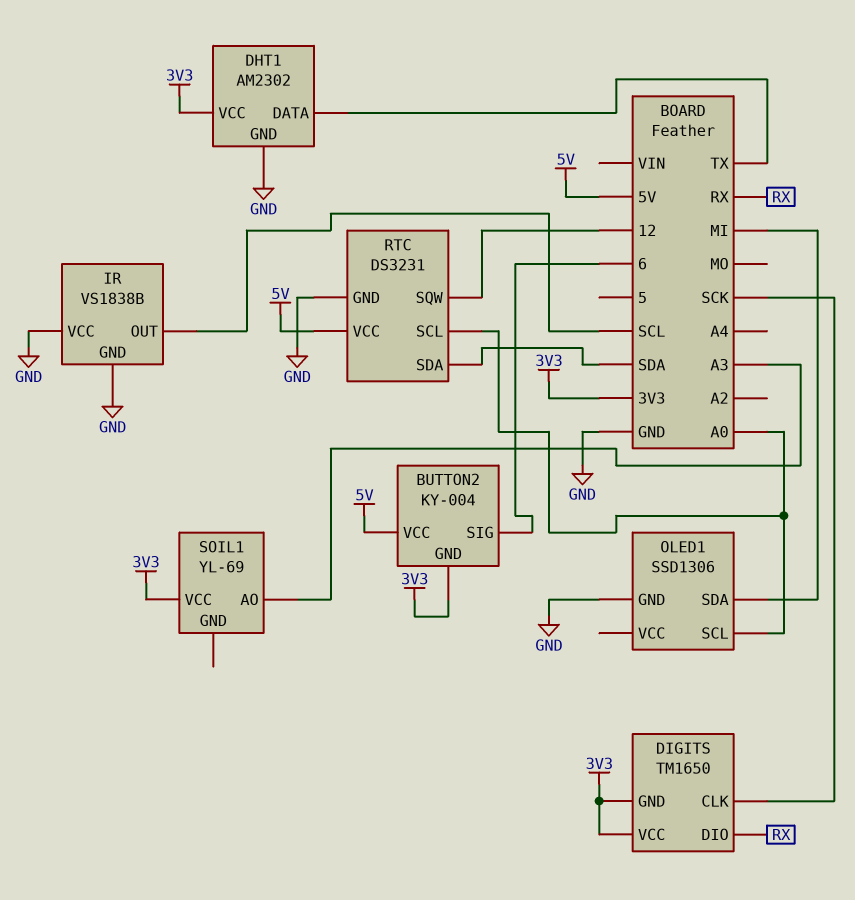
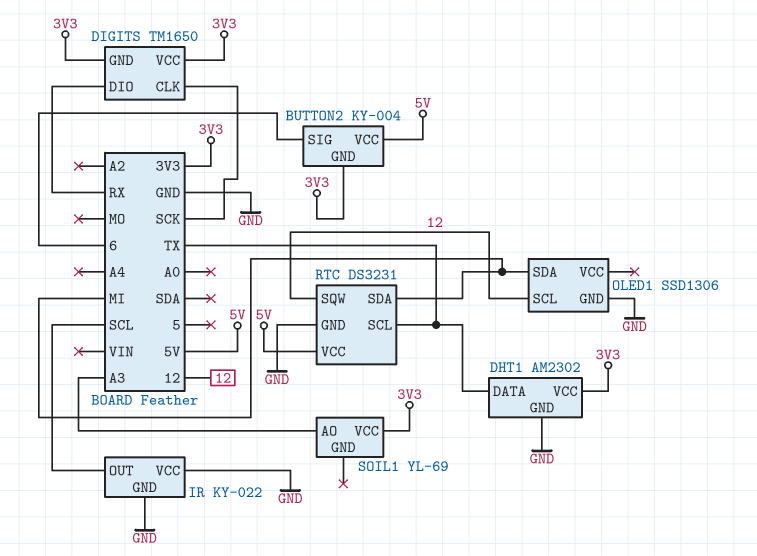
IR: VS1838B -> KY-022
OLED1 pin SCL: A0 -> 12
RTC pin SCL: A0 -> TX
RTC pin SDA: SDA -> MI

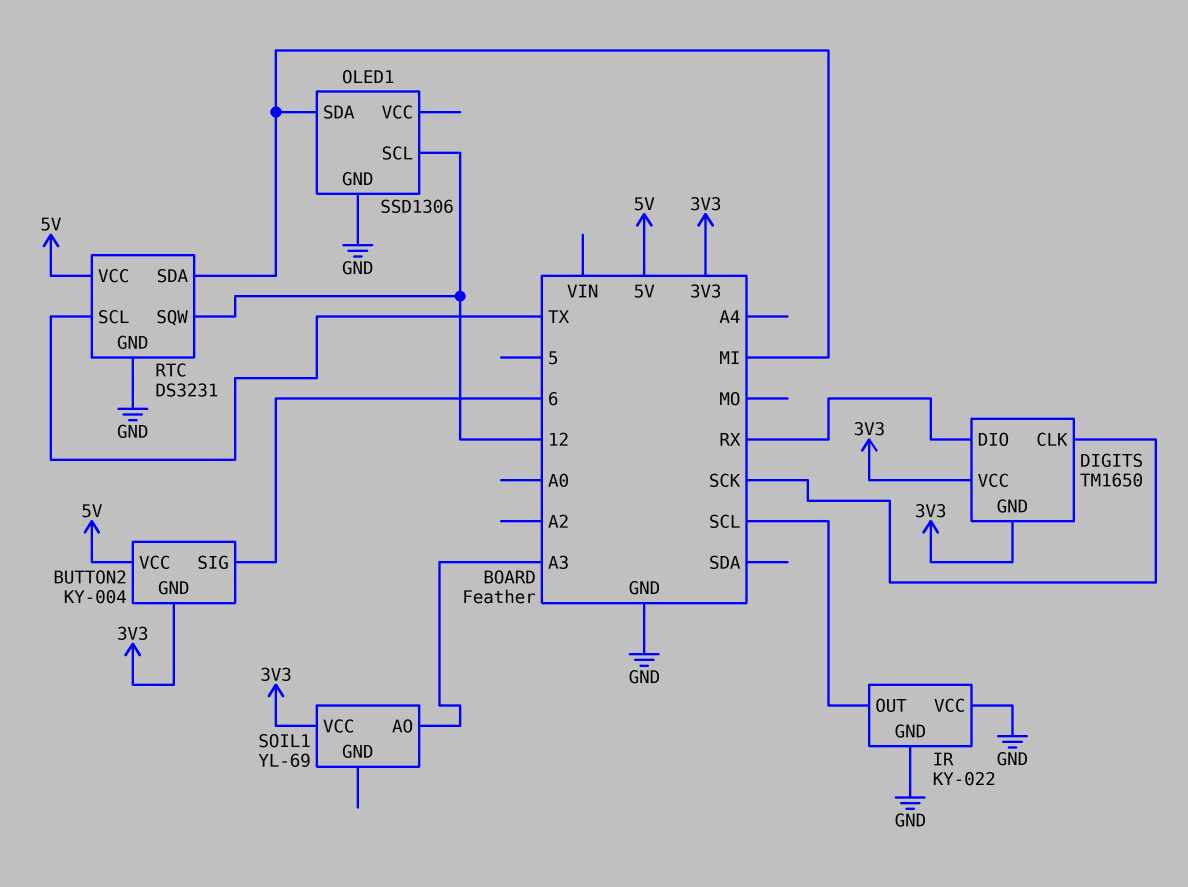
DHT1: AM2302 -> none
DHT1 pin DATA: TX -> none
DHT1 pin GND: GND -> none
DHT1 pin VCC: 3V3 -> none

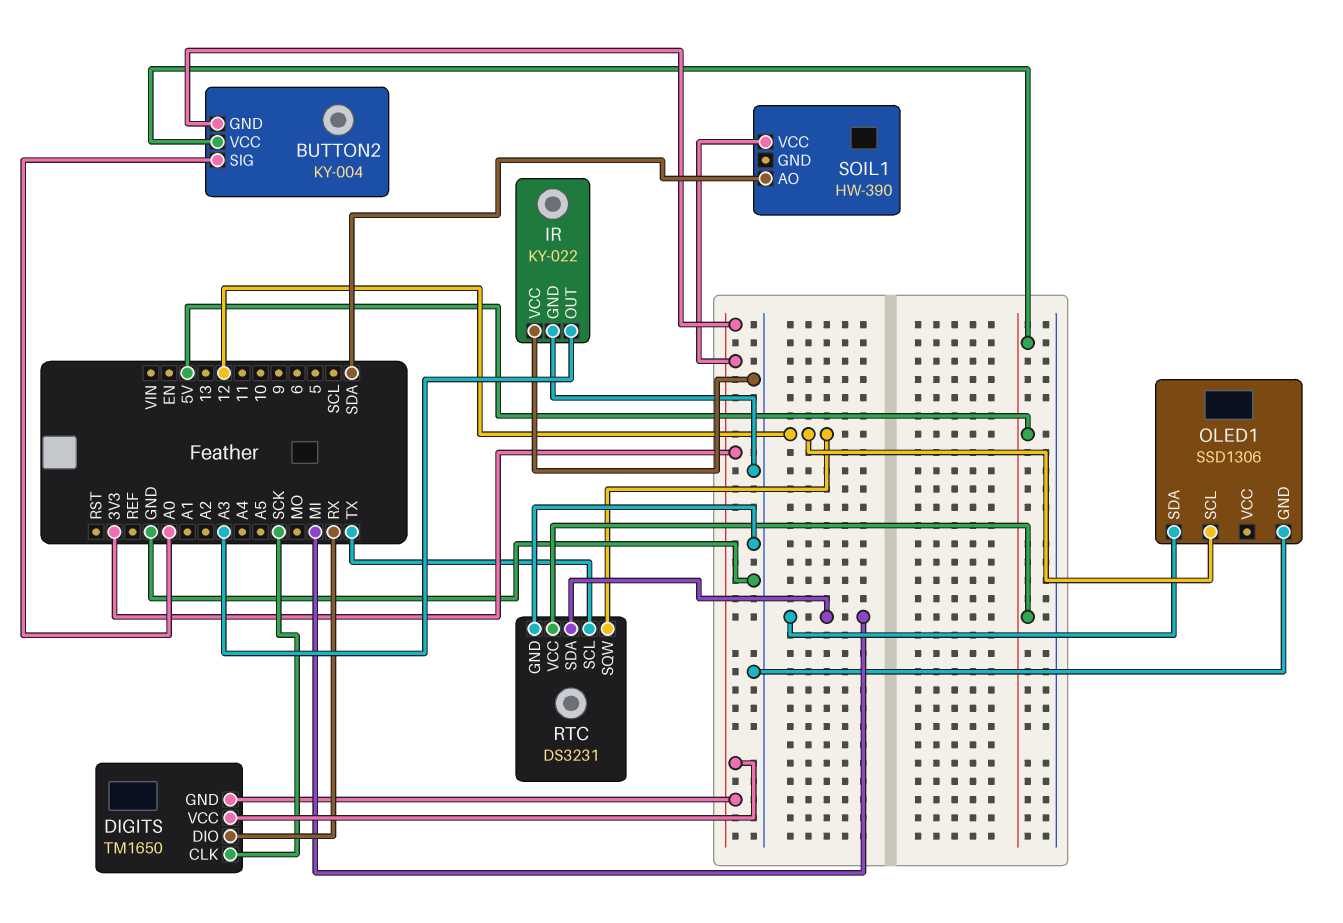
BUTTON2 pin SIG: 6 -> A0
IR pin OUT: SCL -> A3
SOIL1: YL-69 -> HW-390
SOIL1 pin AO: A3 -> SDA

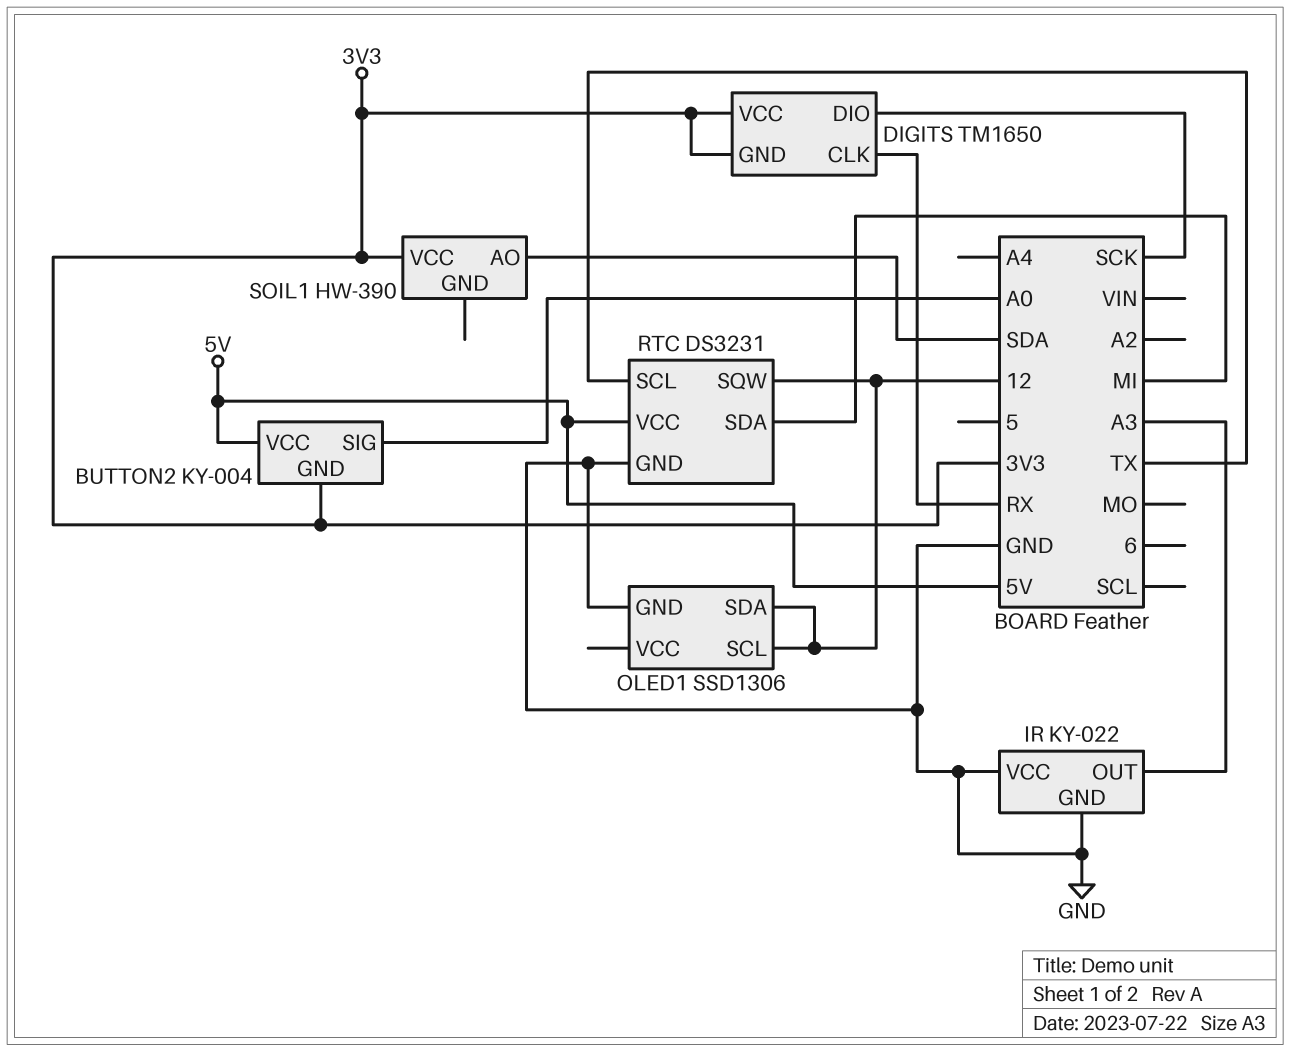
DIGITS pin CLK: SCK -> RX
DIGITS pin DIO: RX -> SCK
OLED1 pin SDA: MI -> 12

